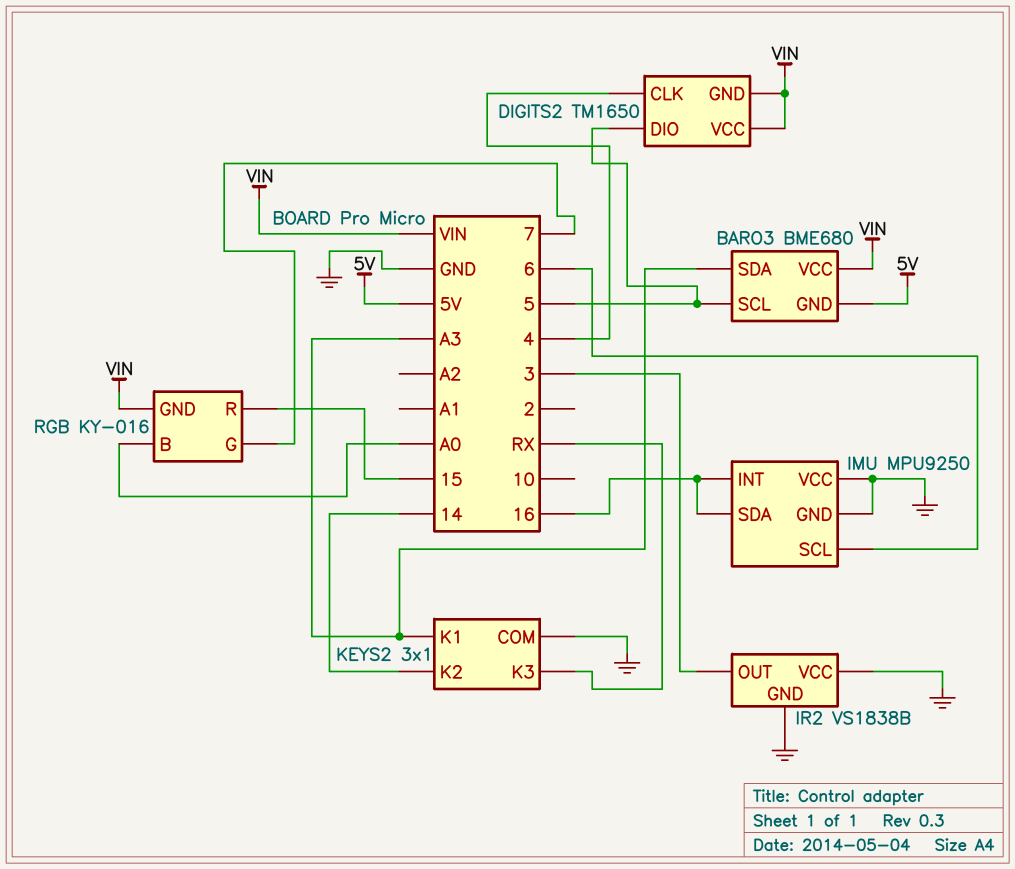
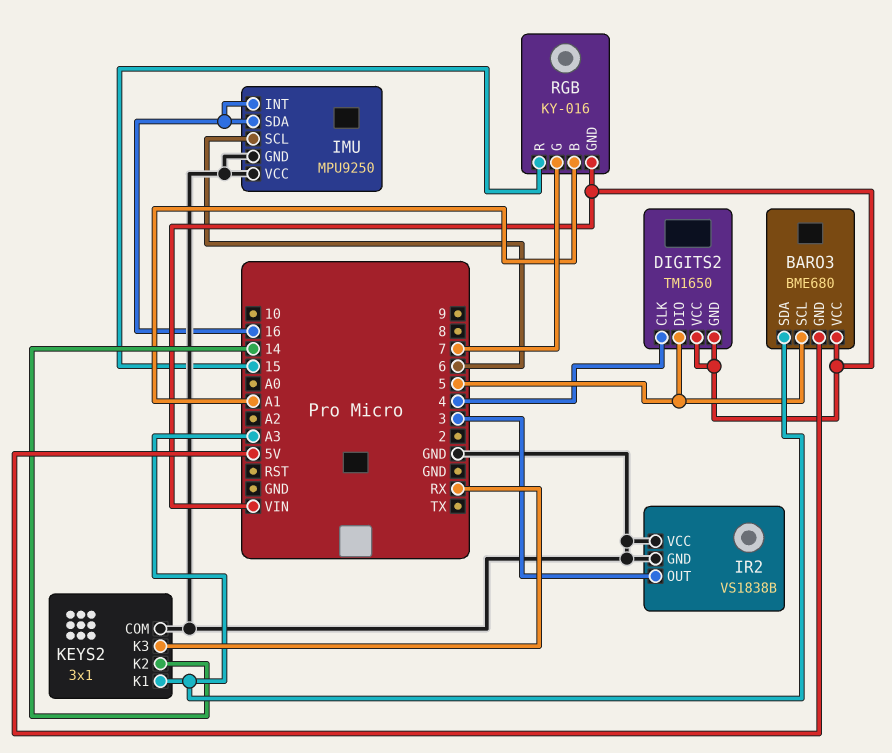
RGB pin B: A0 -> A1

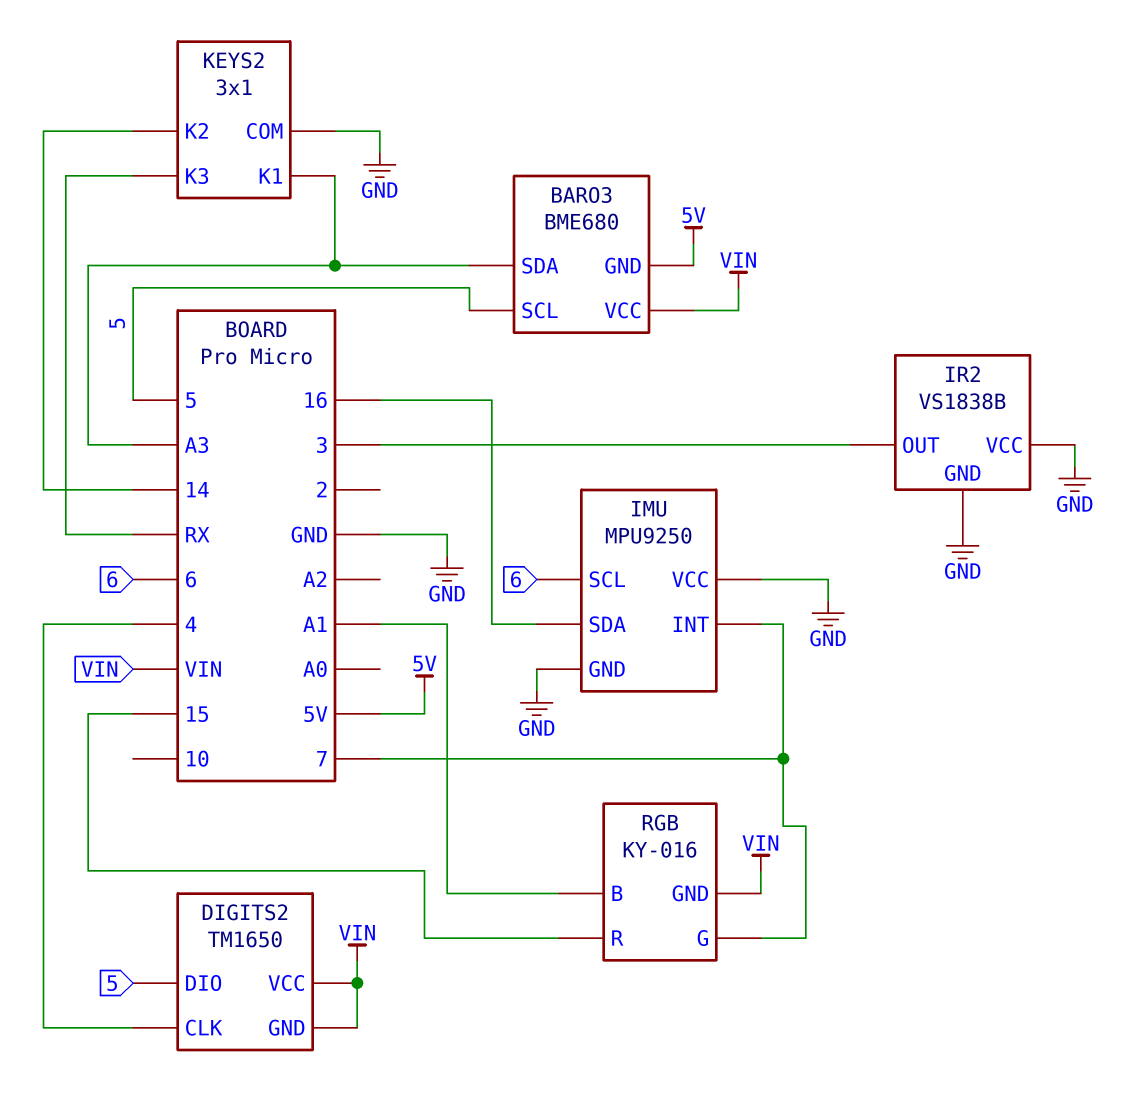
IMU pin INT: 16 -> 7

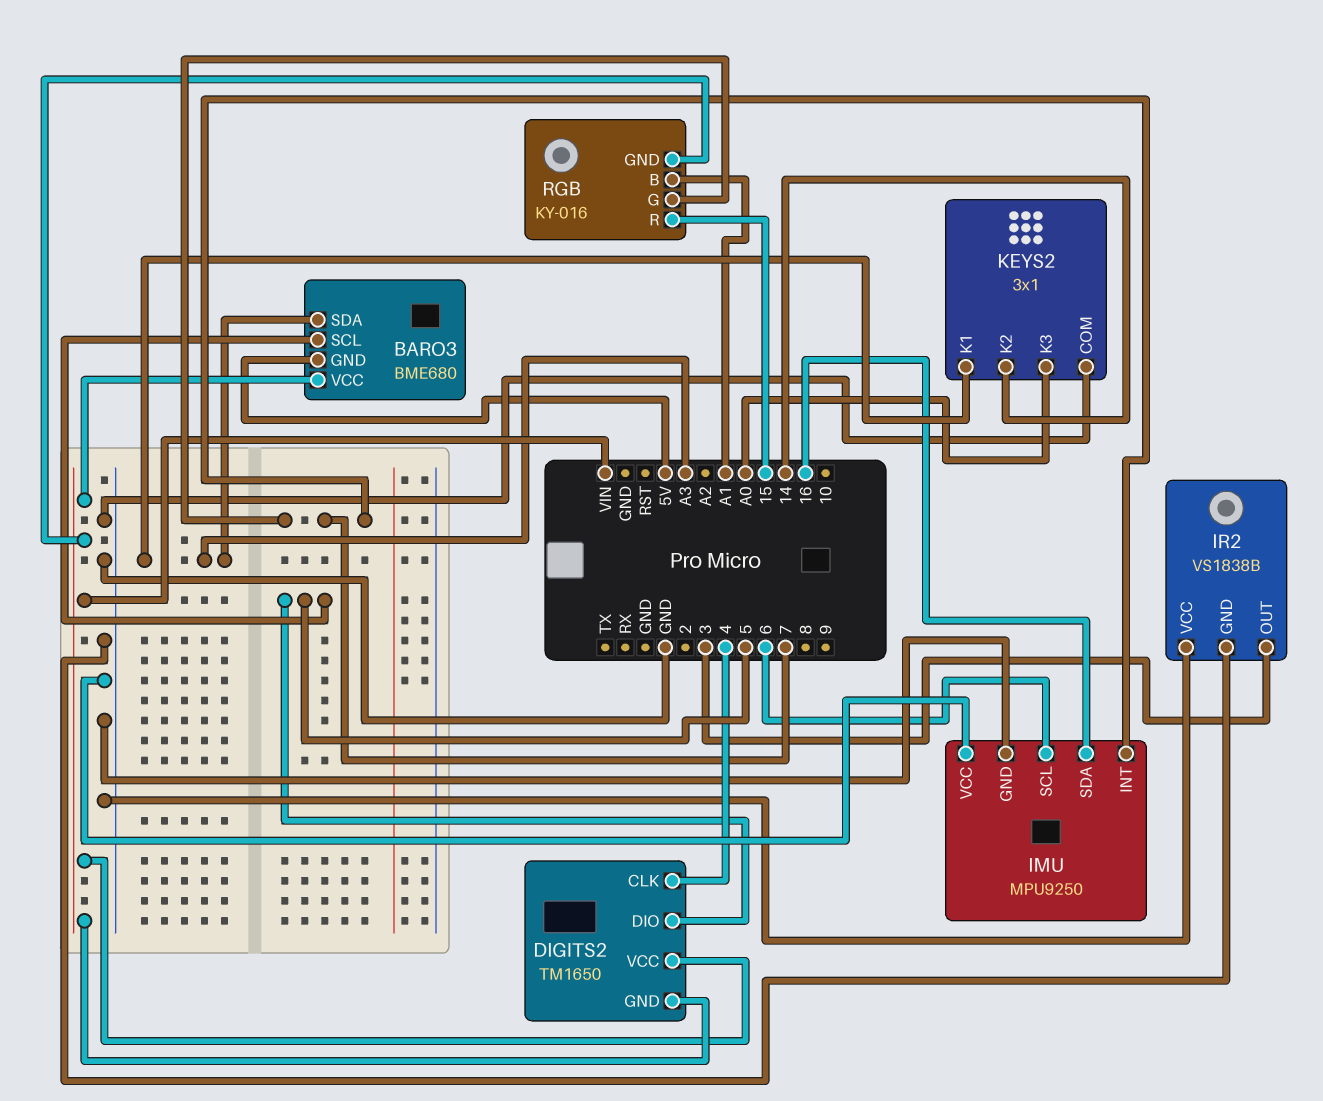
KEYS2 pin K3: RX -> A0

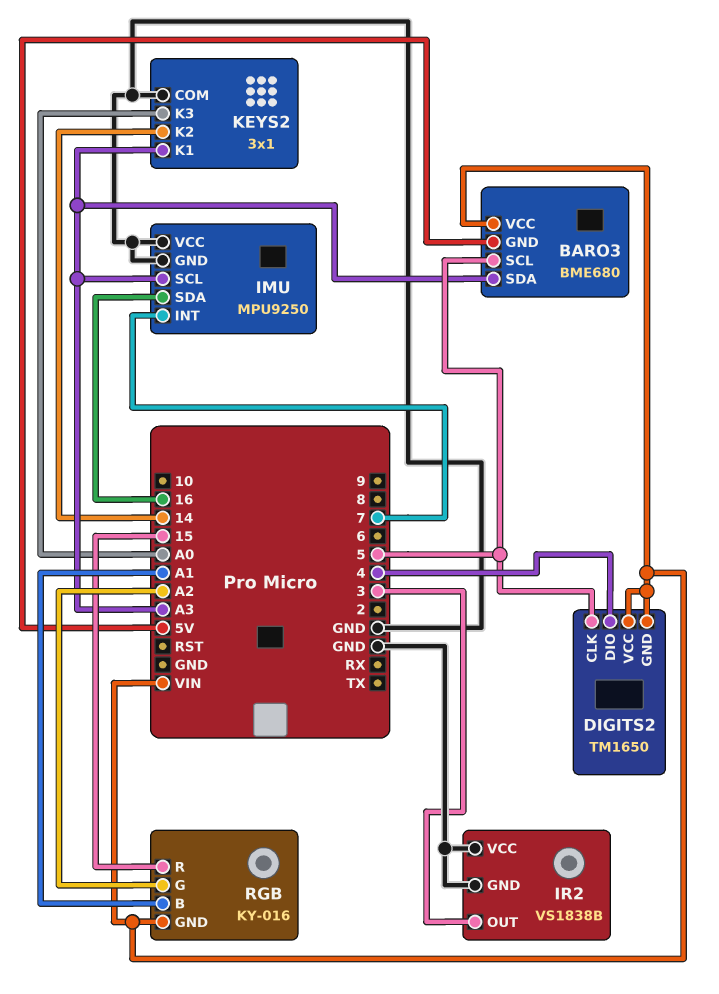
DIGITS2 pin CLK: 4 -> 5
DIGITS2 pin DIO: 5 -> 4
IMU pin SCL: 6 -> A3
RGB pin G: 7 -> A2

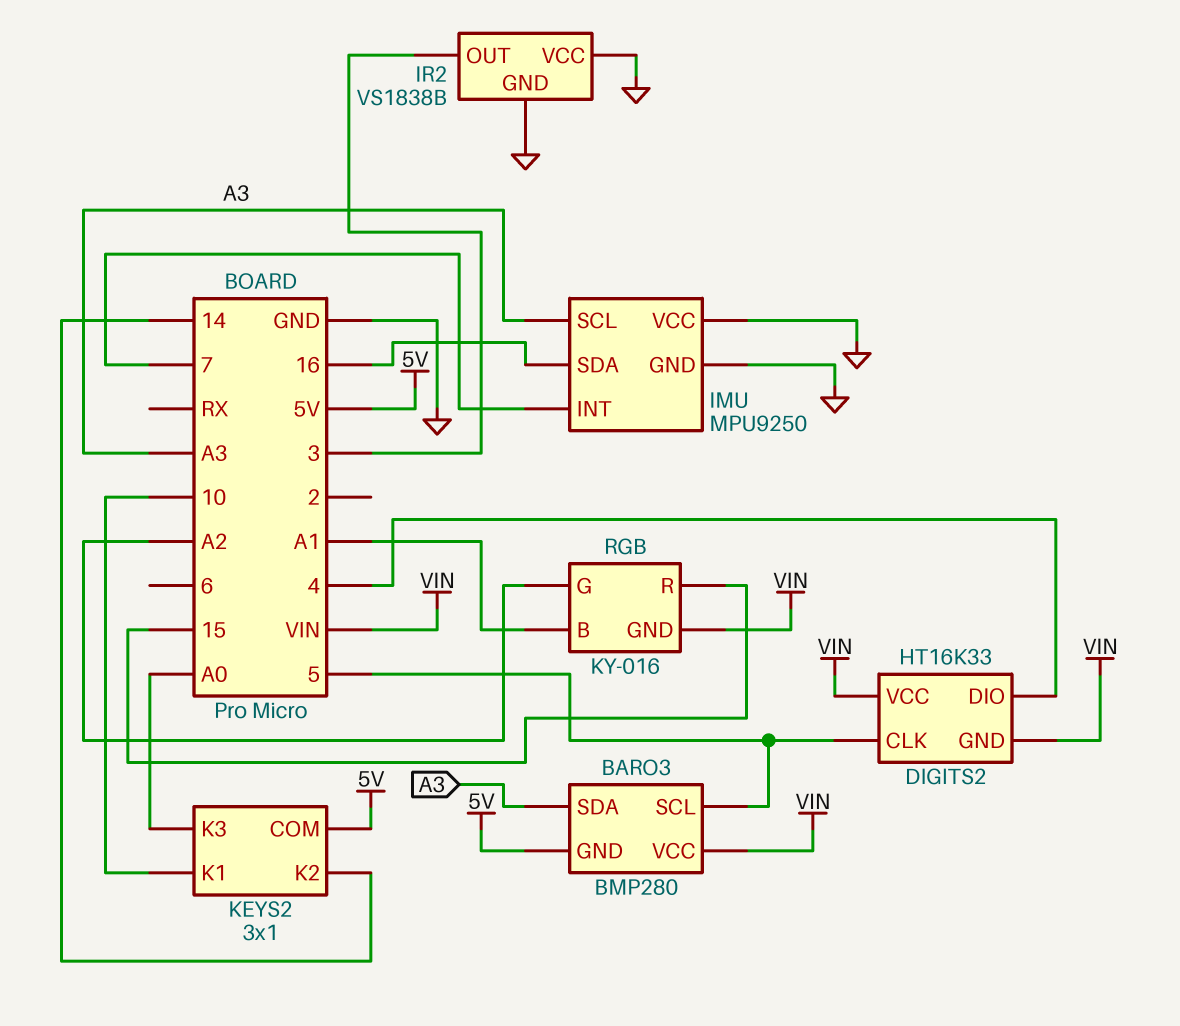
BARO3: BME680 -> BMP280
DIGITS2: TM1650 -> HT16K33
KEYS2 pin COM: GND -> 5V
KEYS2 pin K1: A3 -> 10

